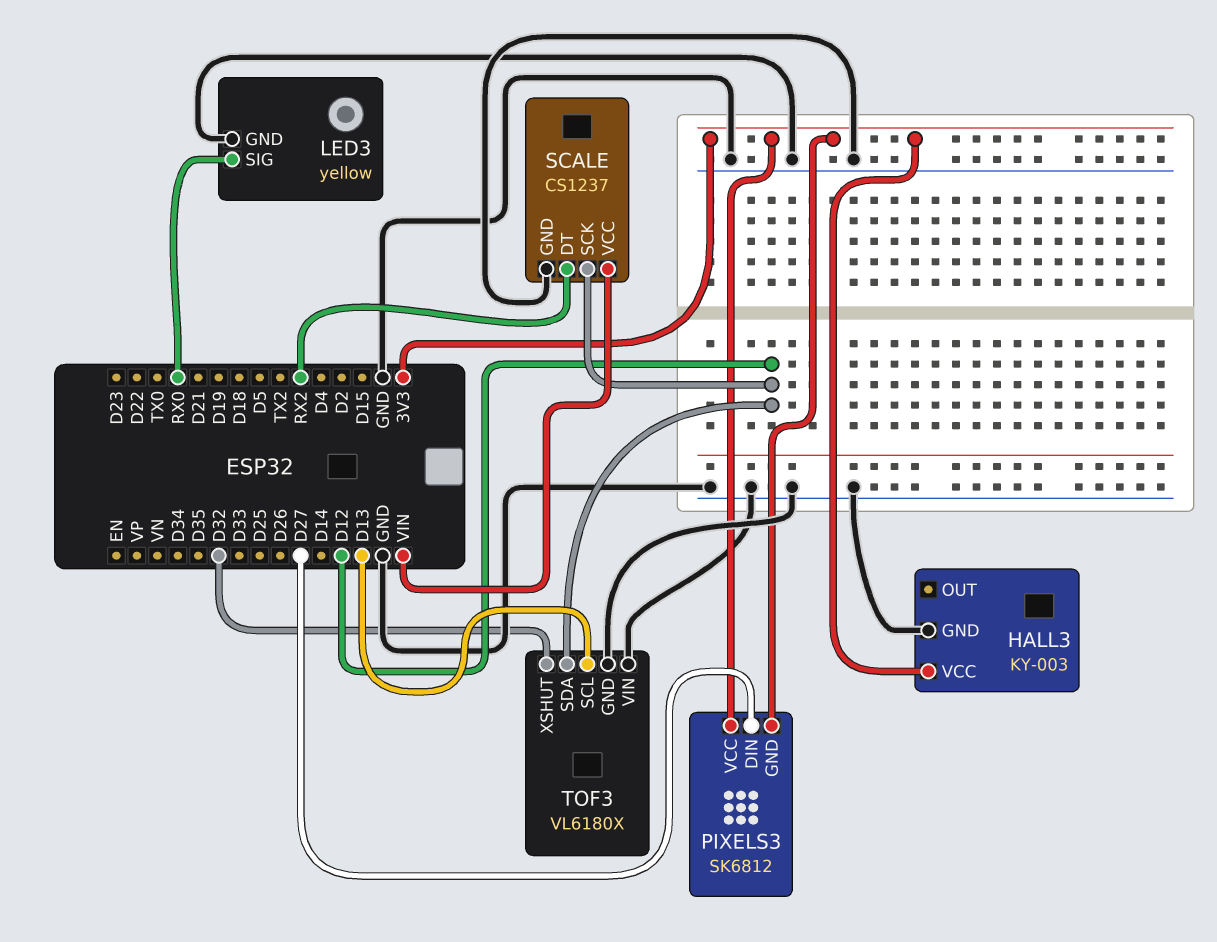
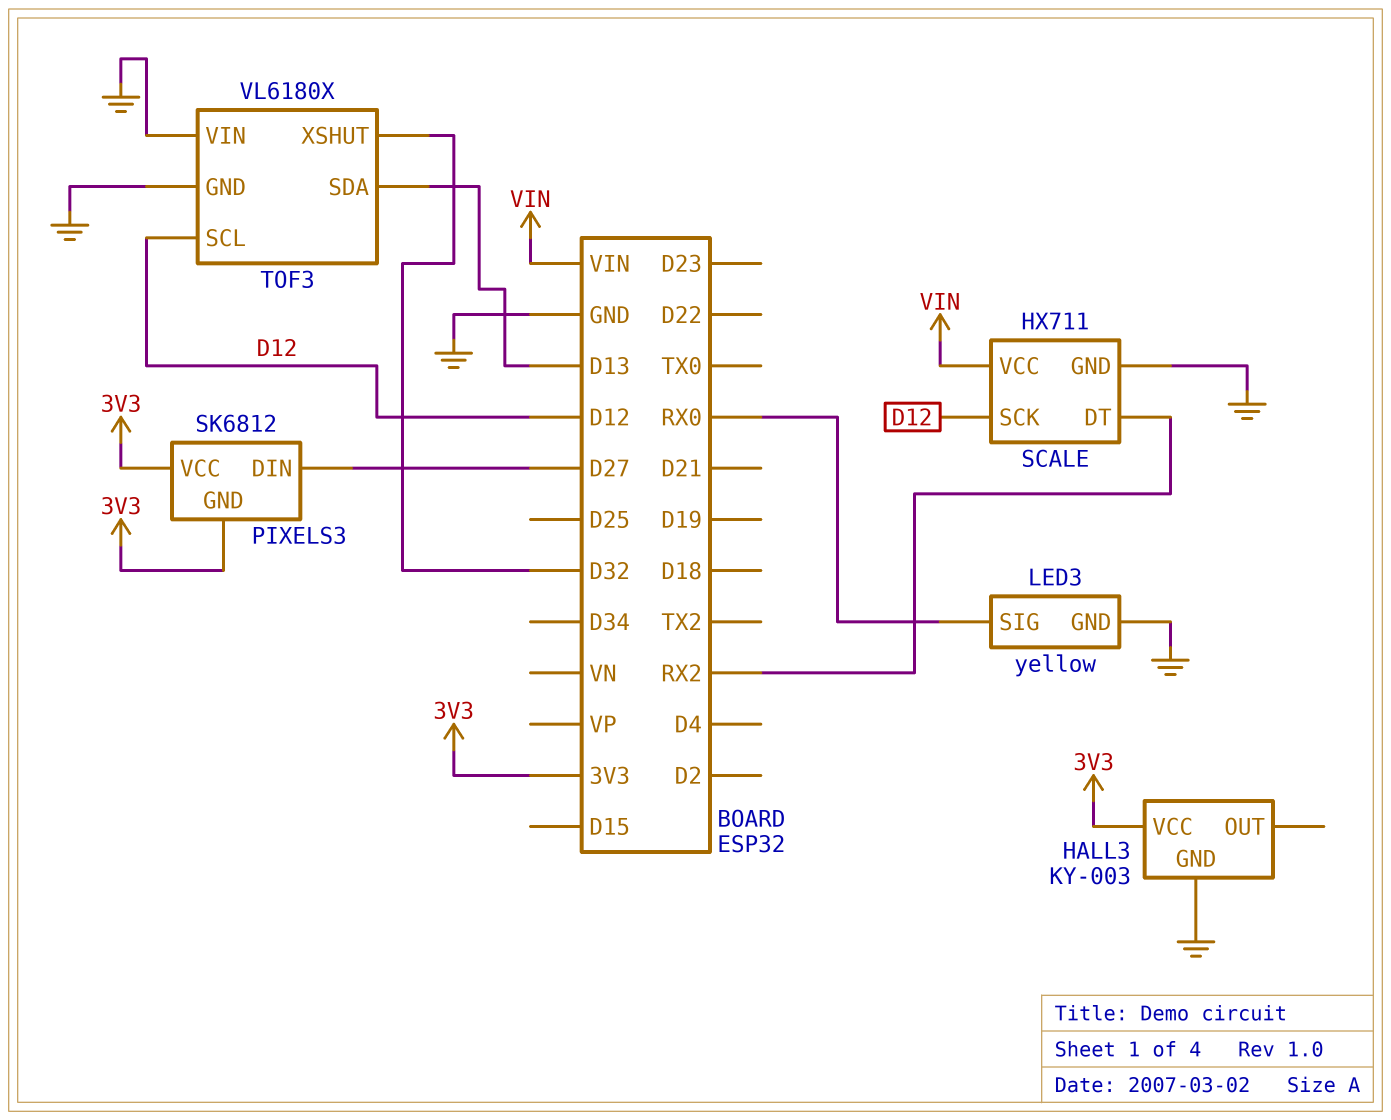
SCALE: CS1237 -> HX711
TOF3 pin SCL: D13 -> D12
TOF3 pin SDA: D12 -> D13

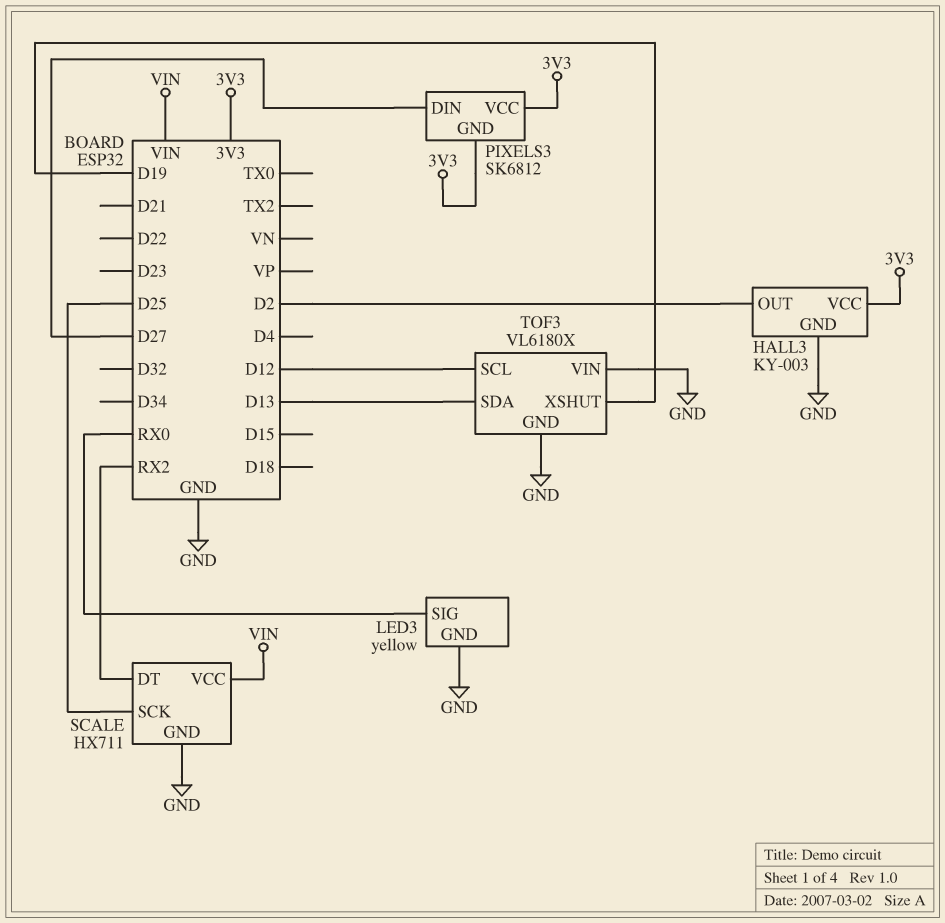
HALL3 pin OUT: none -> D2
SCALE pin SCK: D12 -> D25
TOF3 pin XSHUT: D32 -> D19

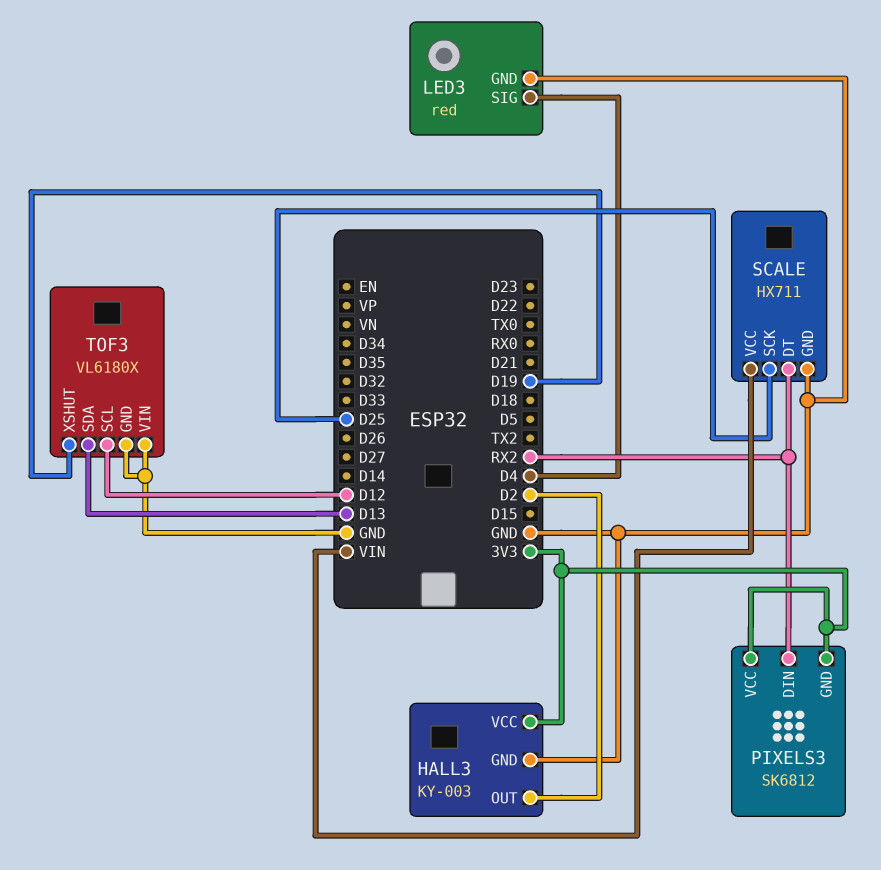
LED3: yellow -> red
LED3 pin SIG: RX0 -> D4
PIXELS3 pin DIN: D27 -> RX2

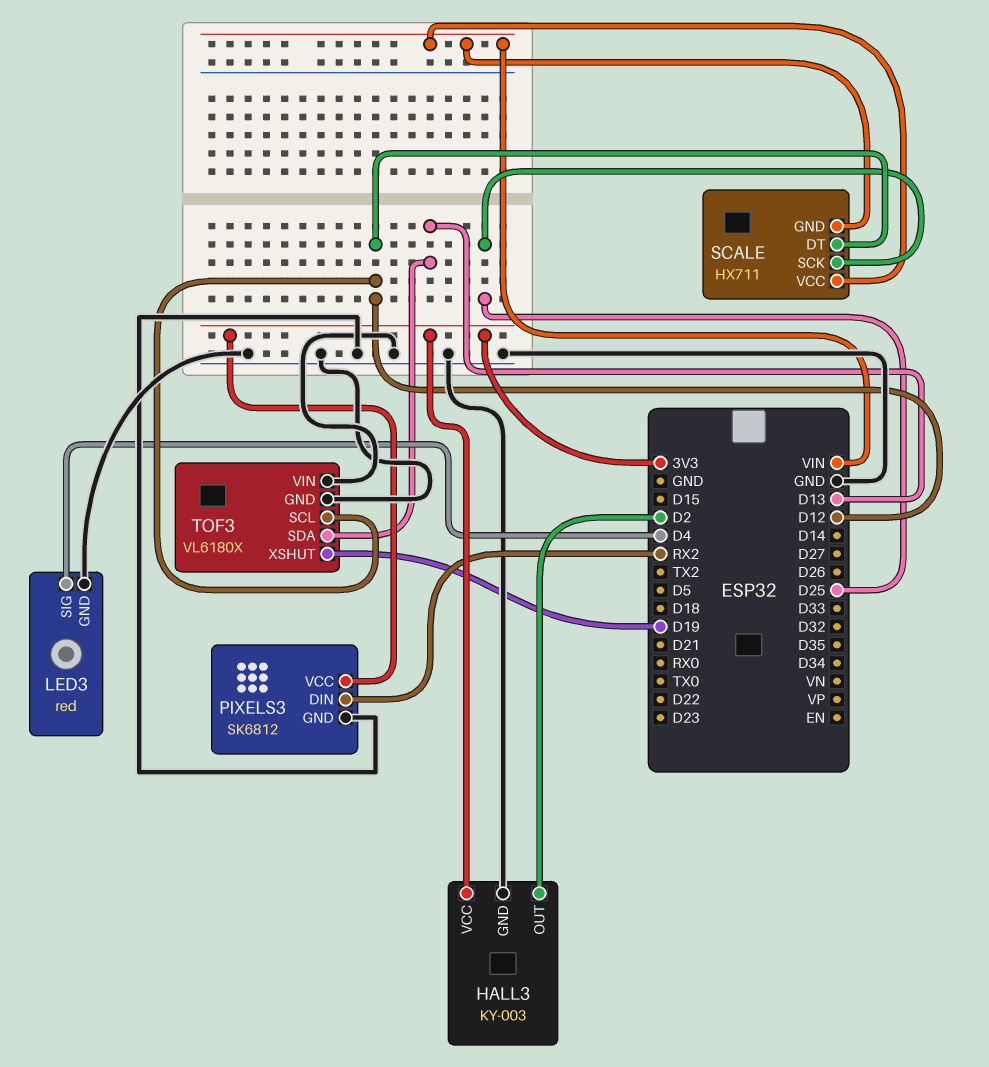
PIXELS3 pin GND: 3V3 -> GND
SCALE pin DT: RX2 -> D12
SCALE pin GND: GND -> VIN

